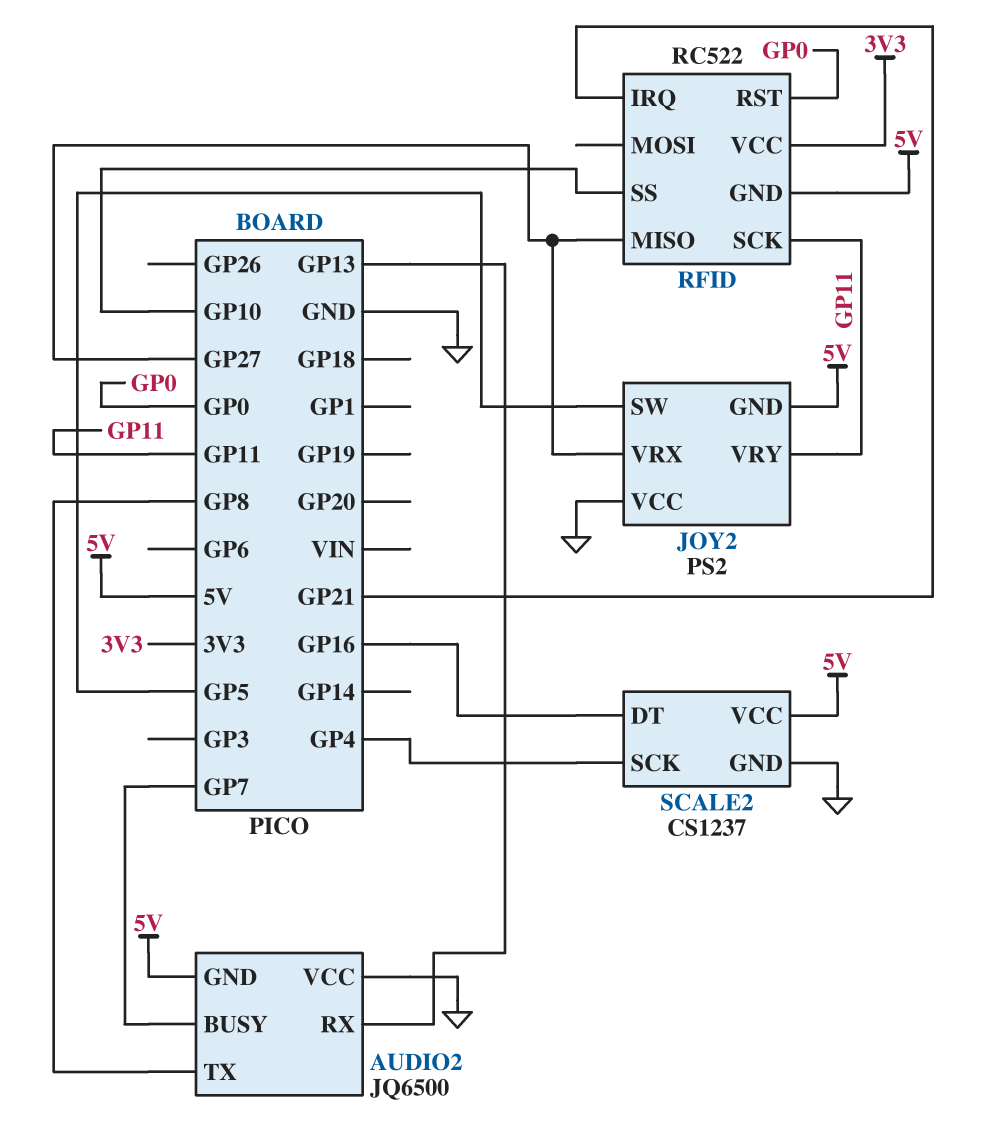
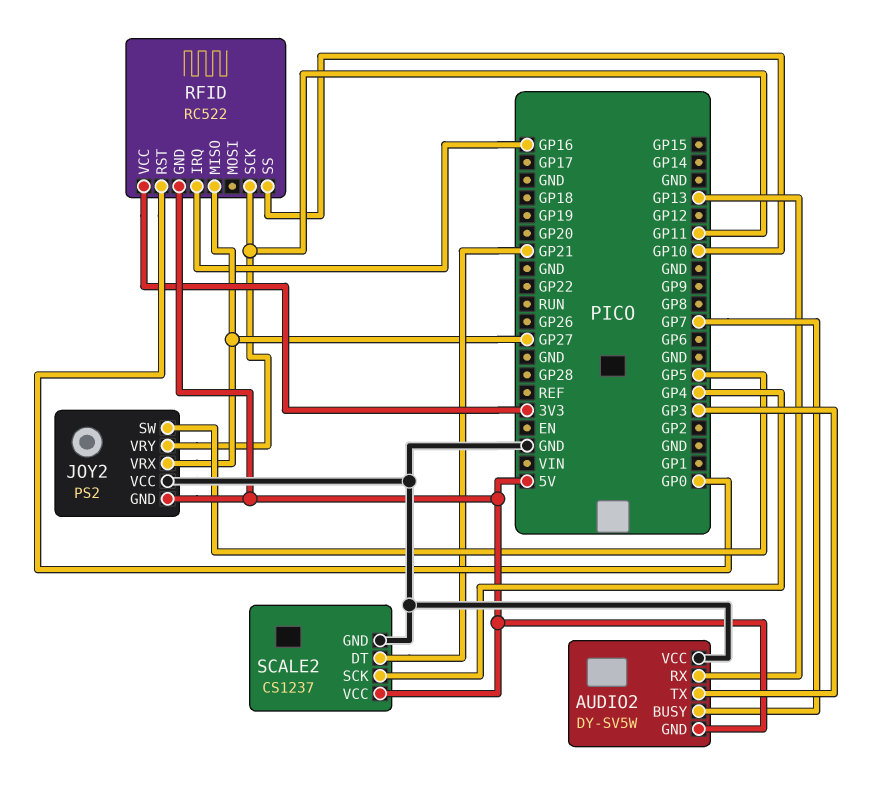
AUDIO2: JQ6500 -> DY-SV5W
AUDIO2 pin TX: GP8 -> GP3
RFID pin IRQ: GP21 -> GP16
SCALE2 pin DT: GP16 -> GP21

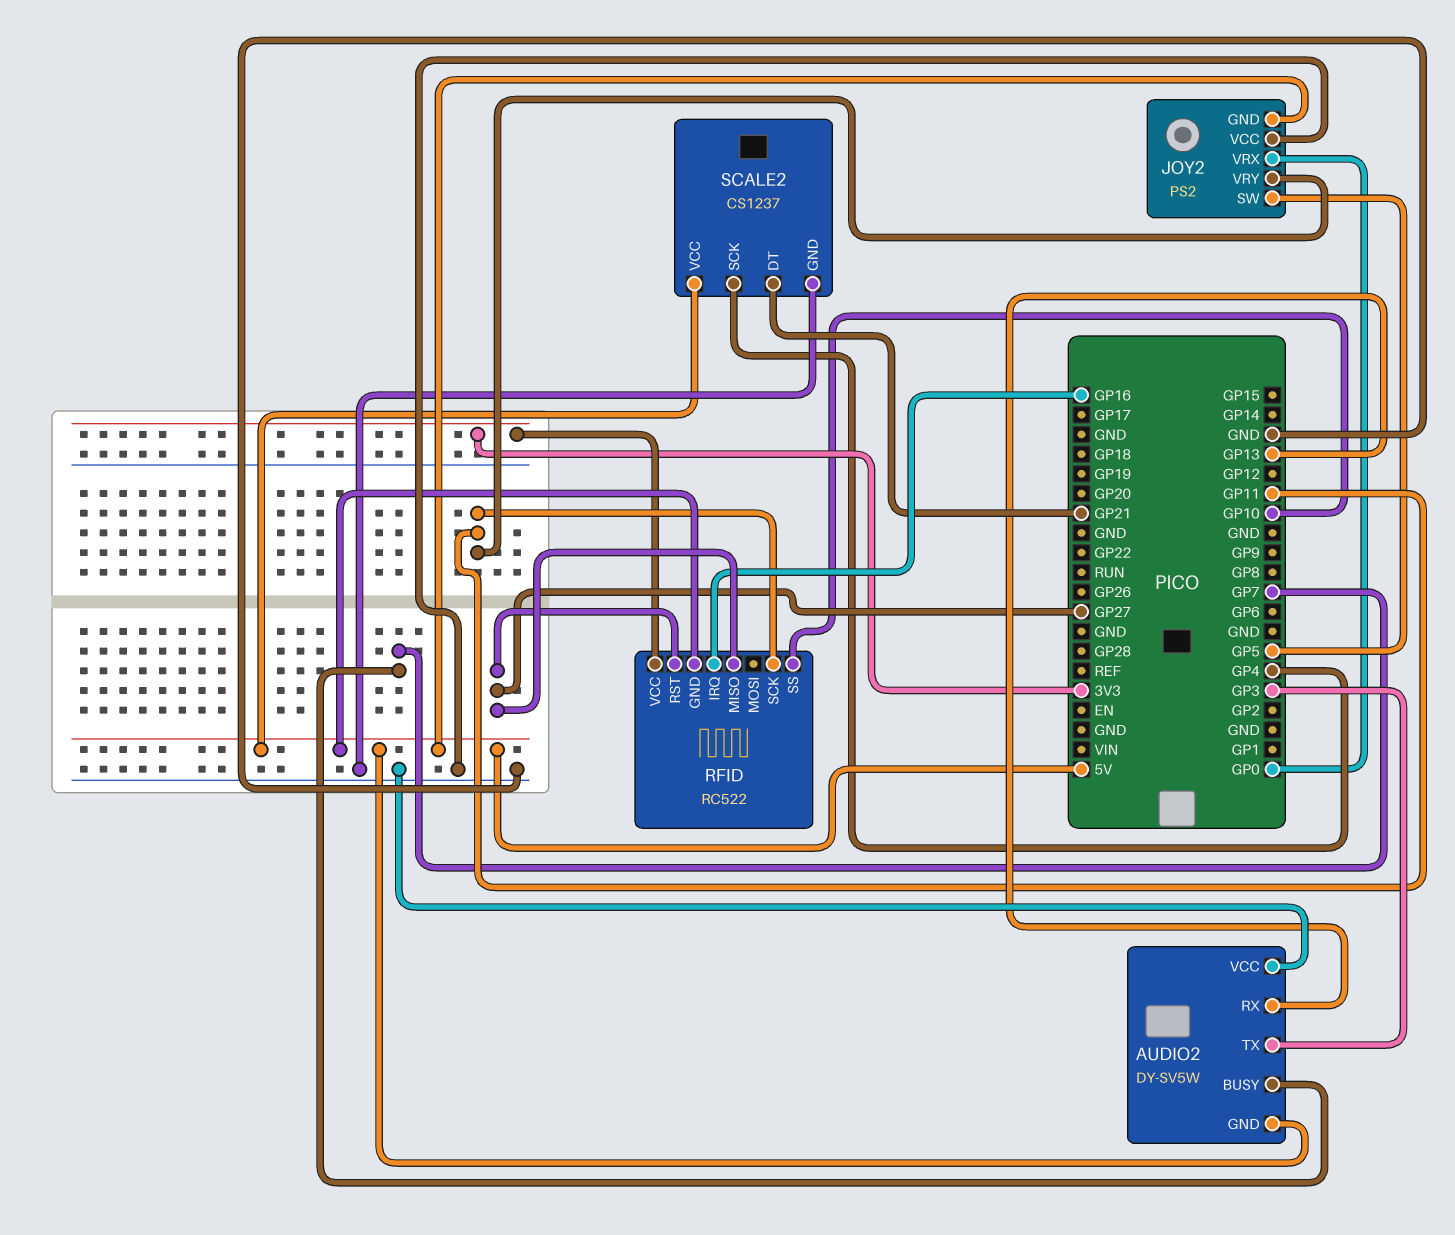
JOY2 pin VRX: GP27 -> GP0
RFID pin RST: GP0 -> GP27

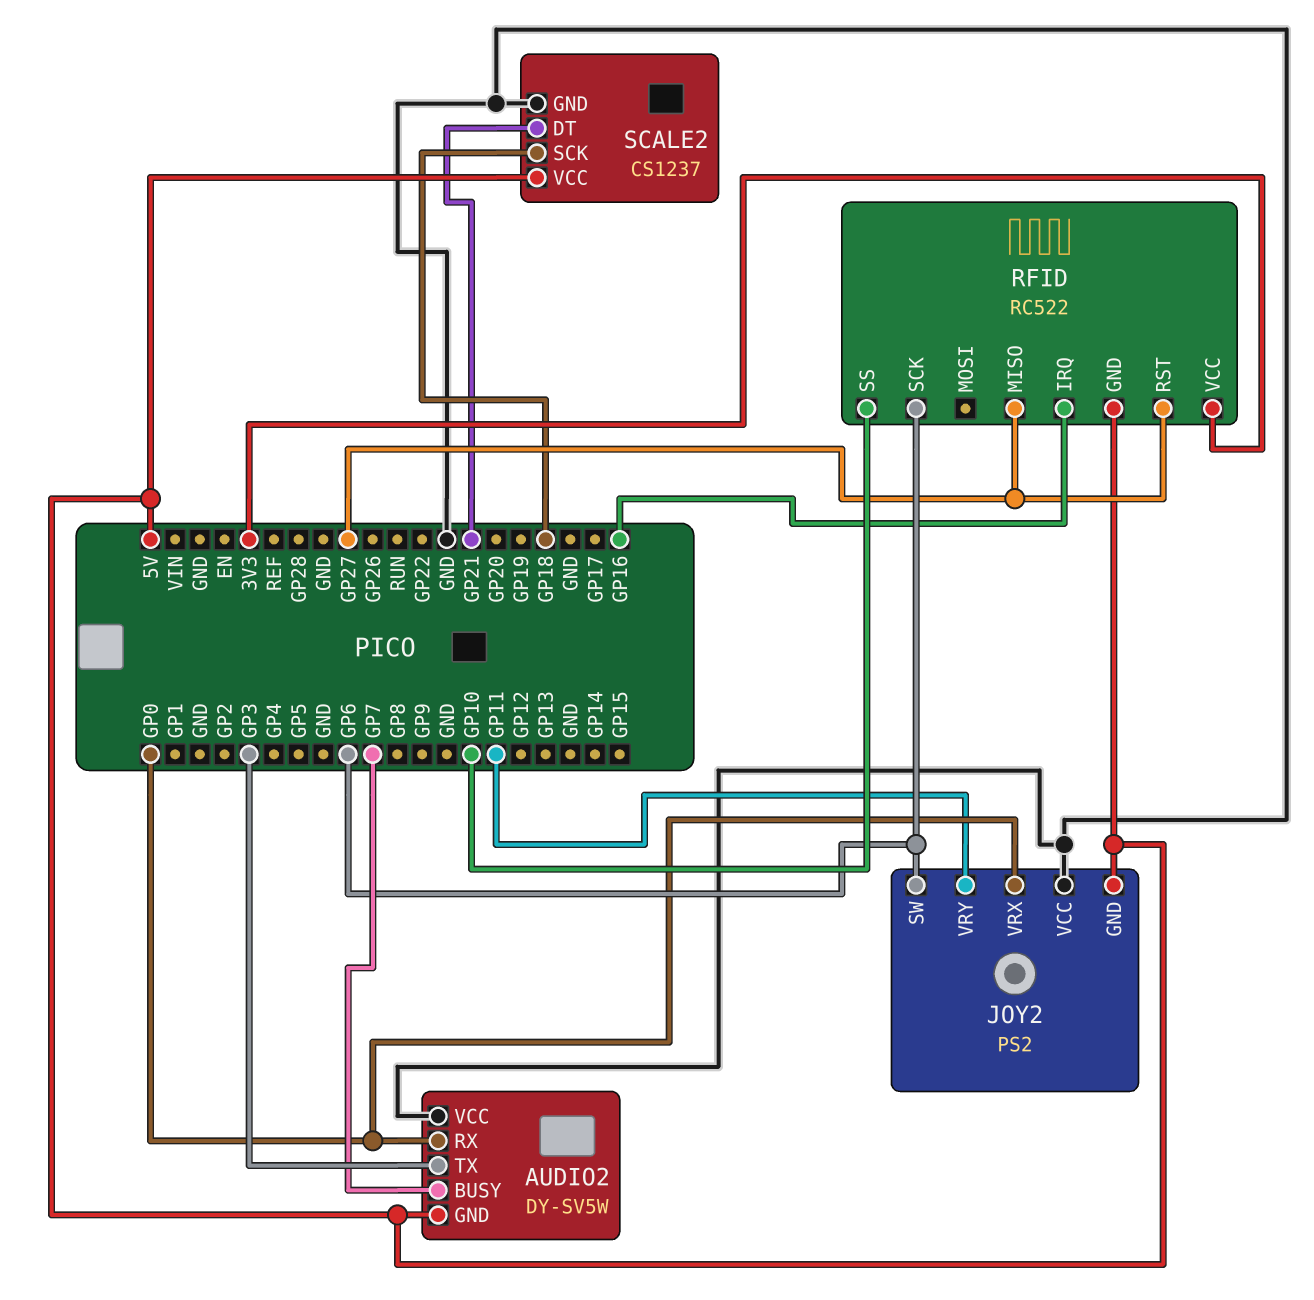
AUDIO2 pin RX: GP13 -> GP0
JOY2 pin SW: GP5 -> GP6
RFID pin SCK: GP11 -> GP6
SCALE2 pin SCK: GP4 -> GP18

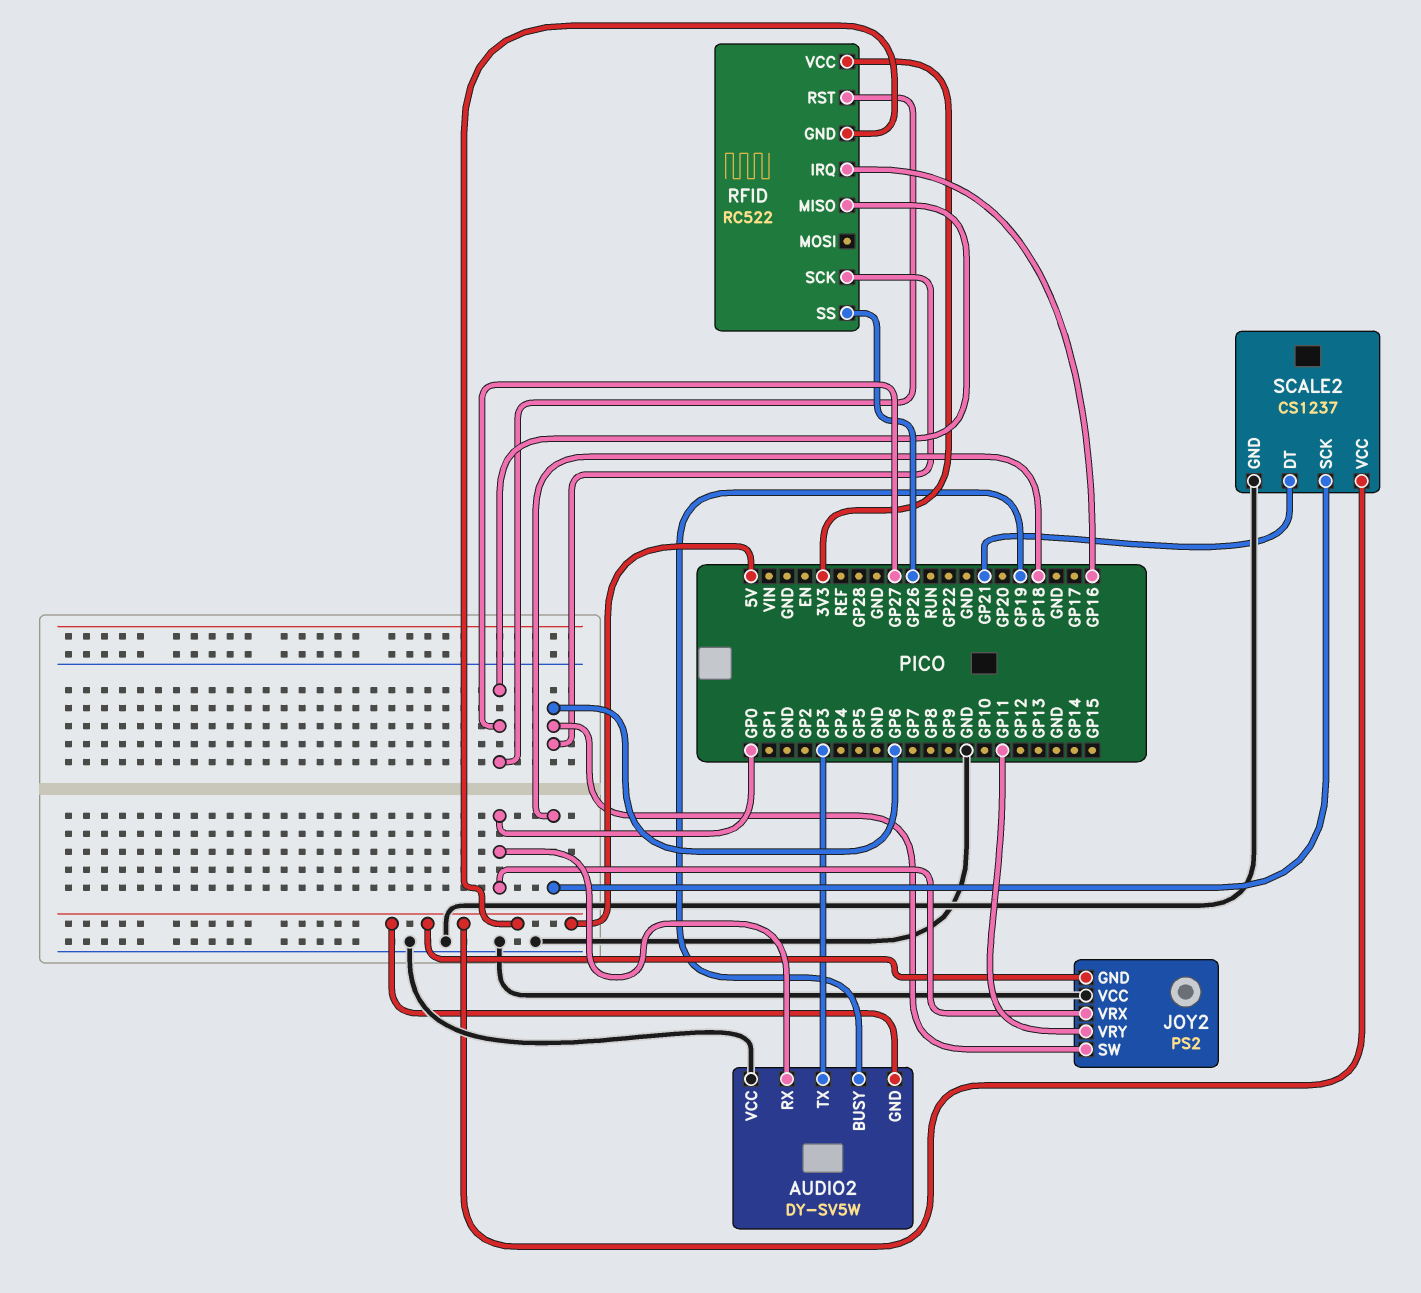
AUDIO2 pin BUSY: GP7 -> GP19
RFID pin SS: GP10 -> GP26

